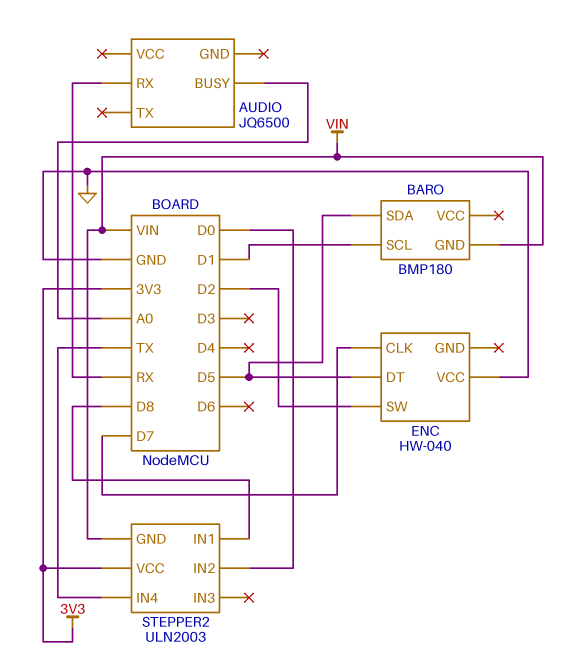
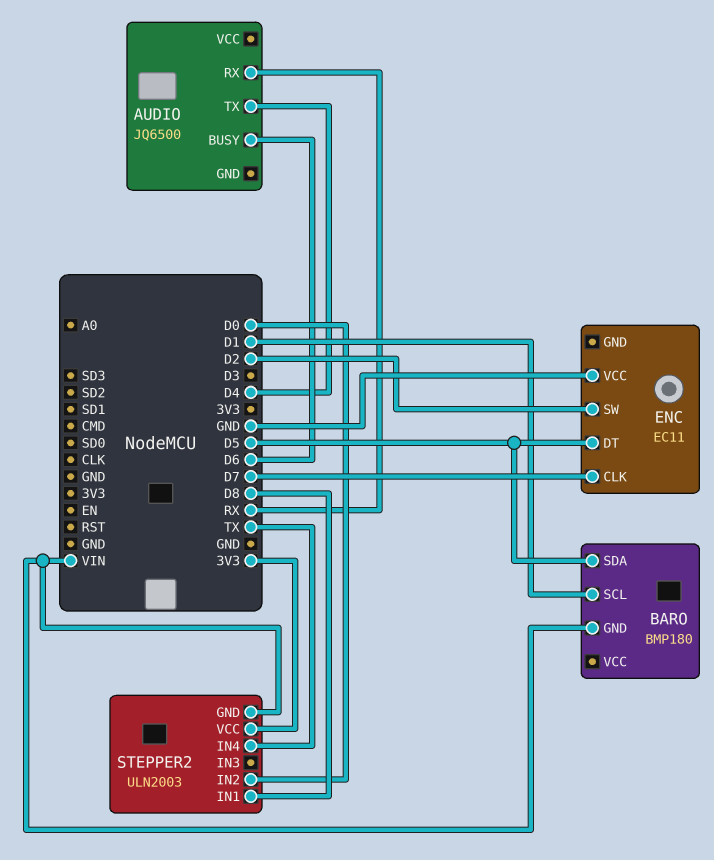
AUDIO pin BUSY: A0 -> D6
AUDIO pin TX: none -> D4
ENC: HW-040 -> EC11

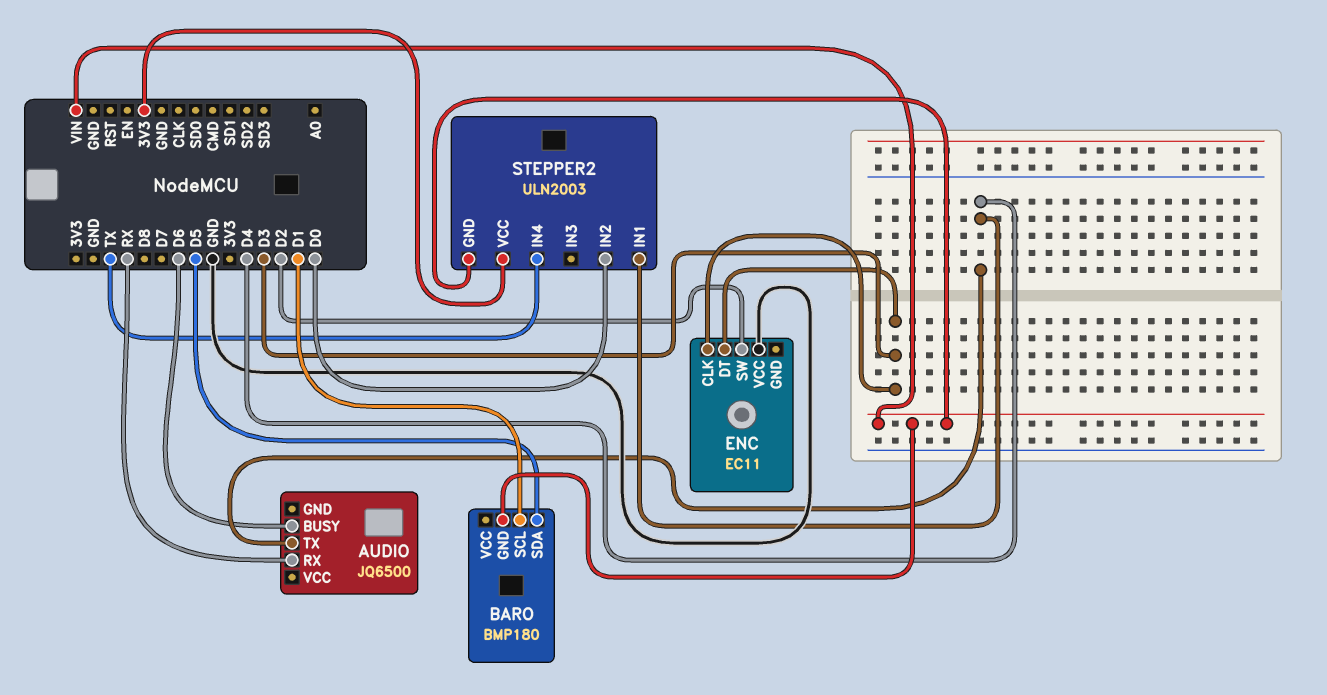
ENC pin CLK: D7 -> D3
ENC pin DT: D5 -> D3
STEPPER2 pin IN1: D8 -> D4

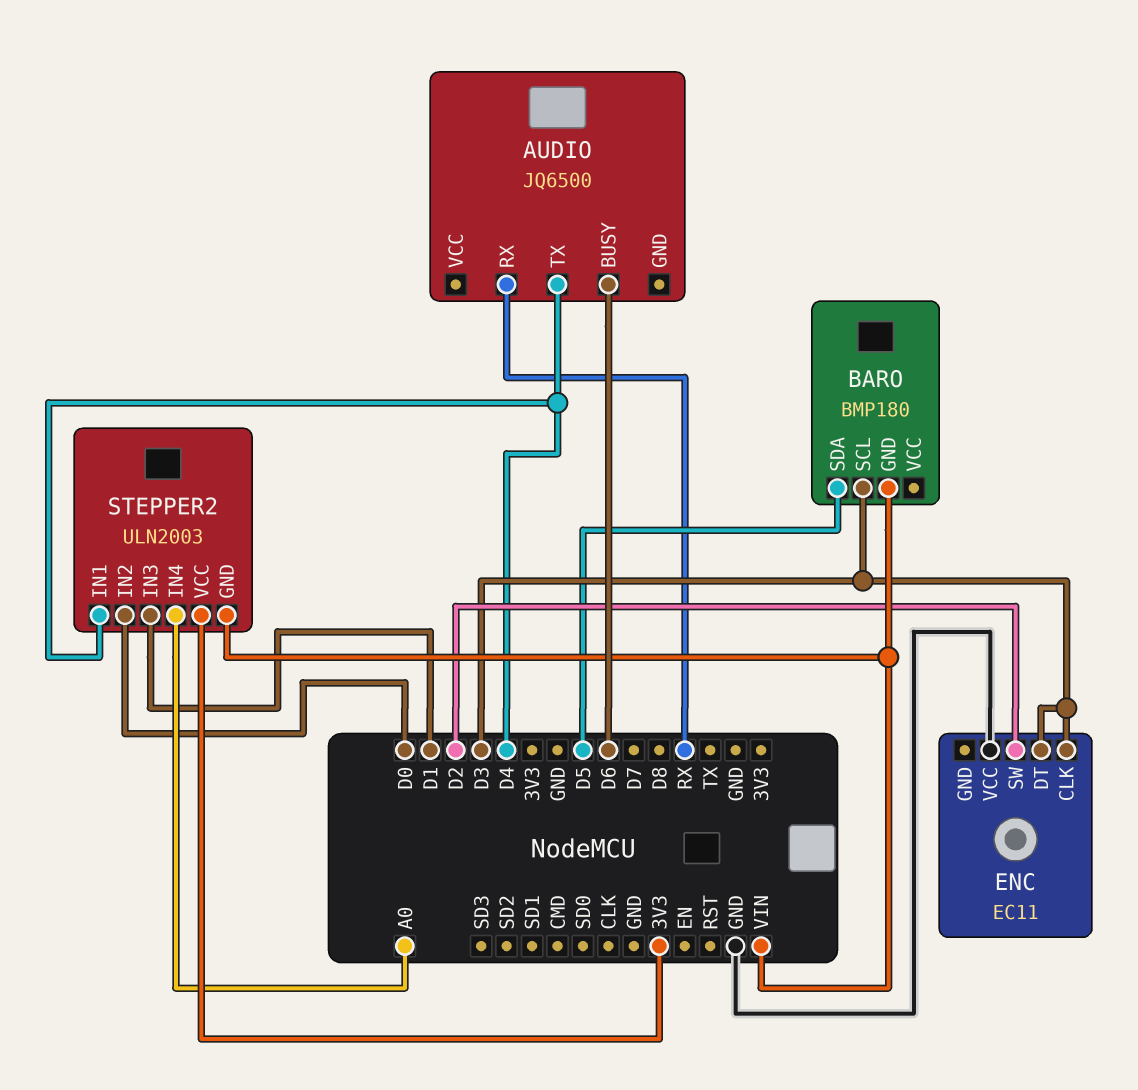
BARO pin SCL: D1 -> D3
STEPPER2 pin IN3: none -> D1
STEPPER2 pin IN4: TX -> A0

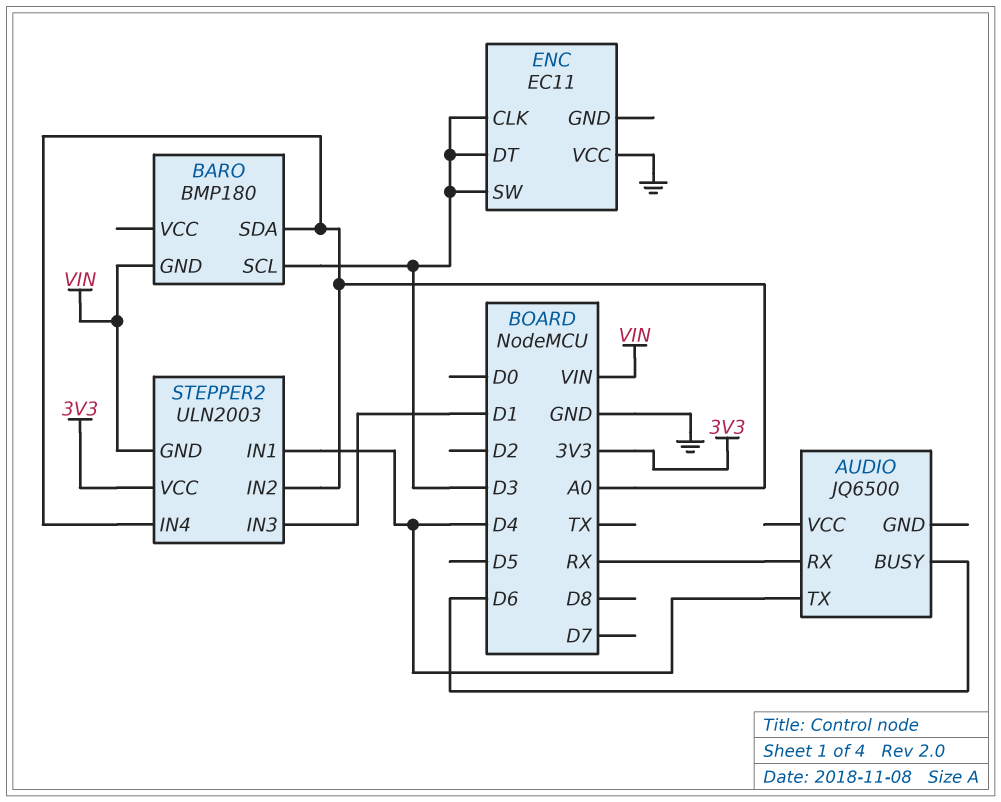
BARO pin SDA: D5 -> A0
ENC pin SW: D2 -> D3
STEPPER2 pin IN2: D0 -> A0

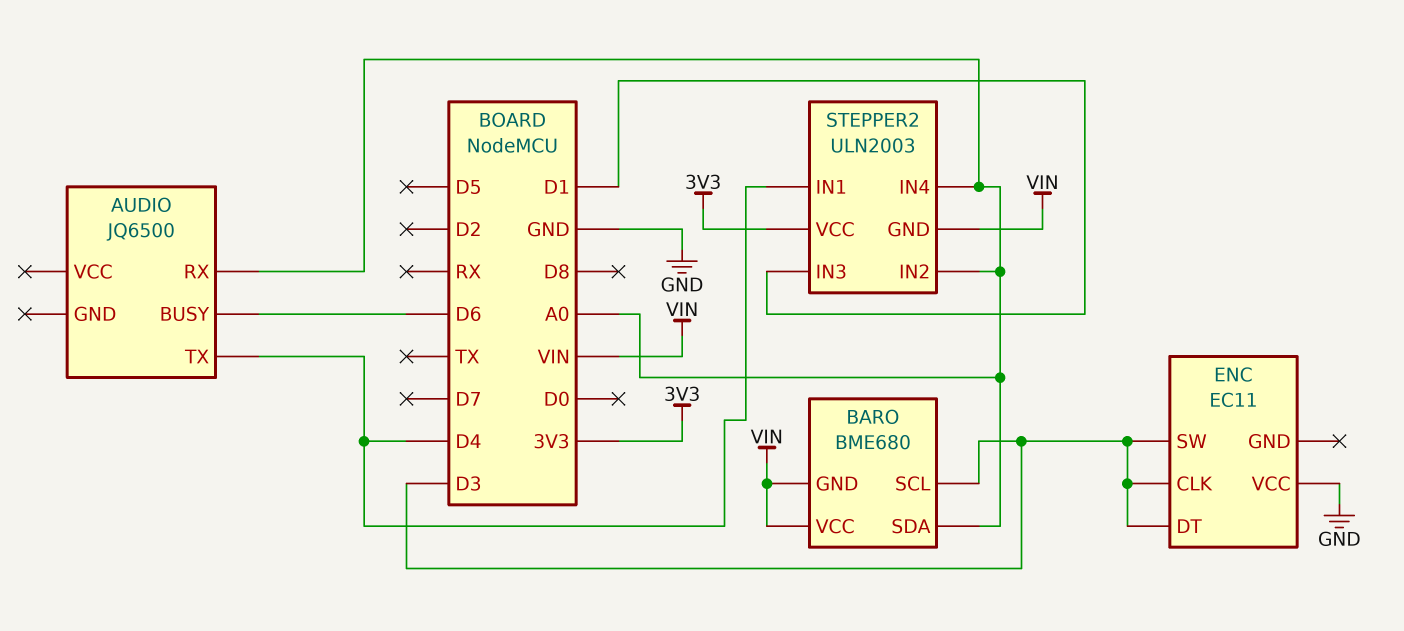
AUDIO pin RX: RX -> A0
BARO: BMP180 -> BME680
BARO pin VCC: none -> VIN

